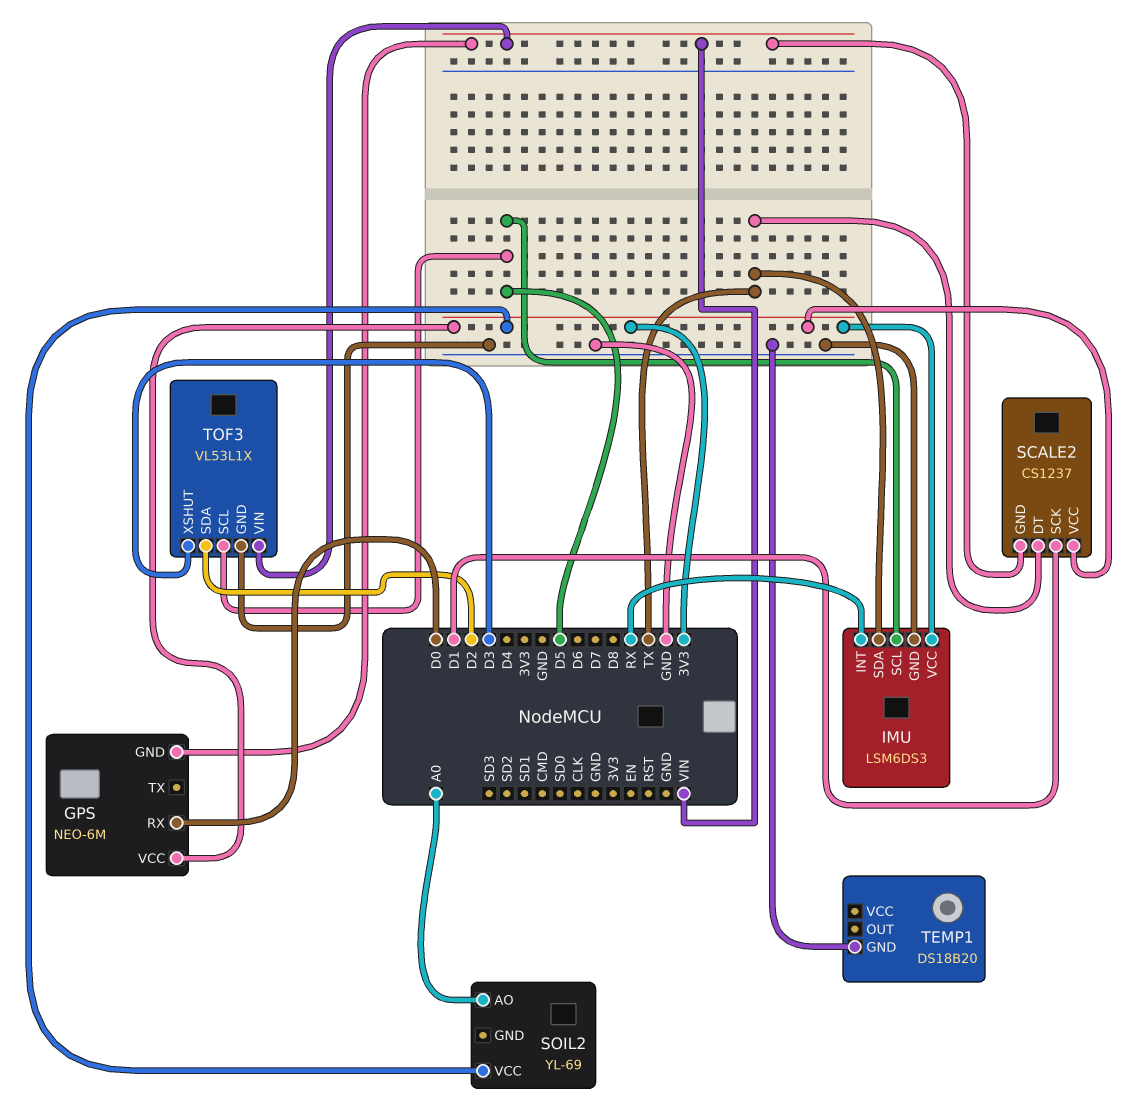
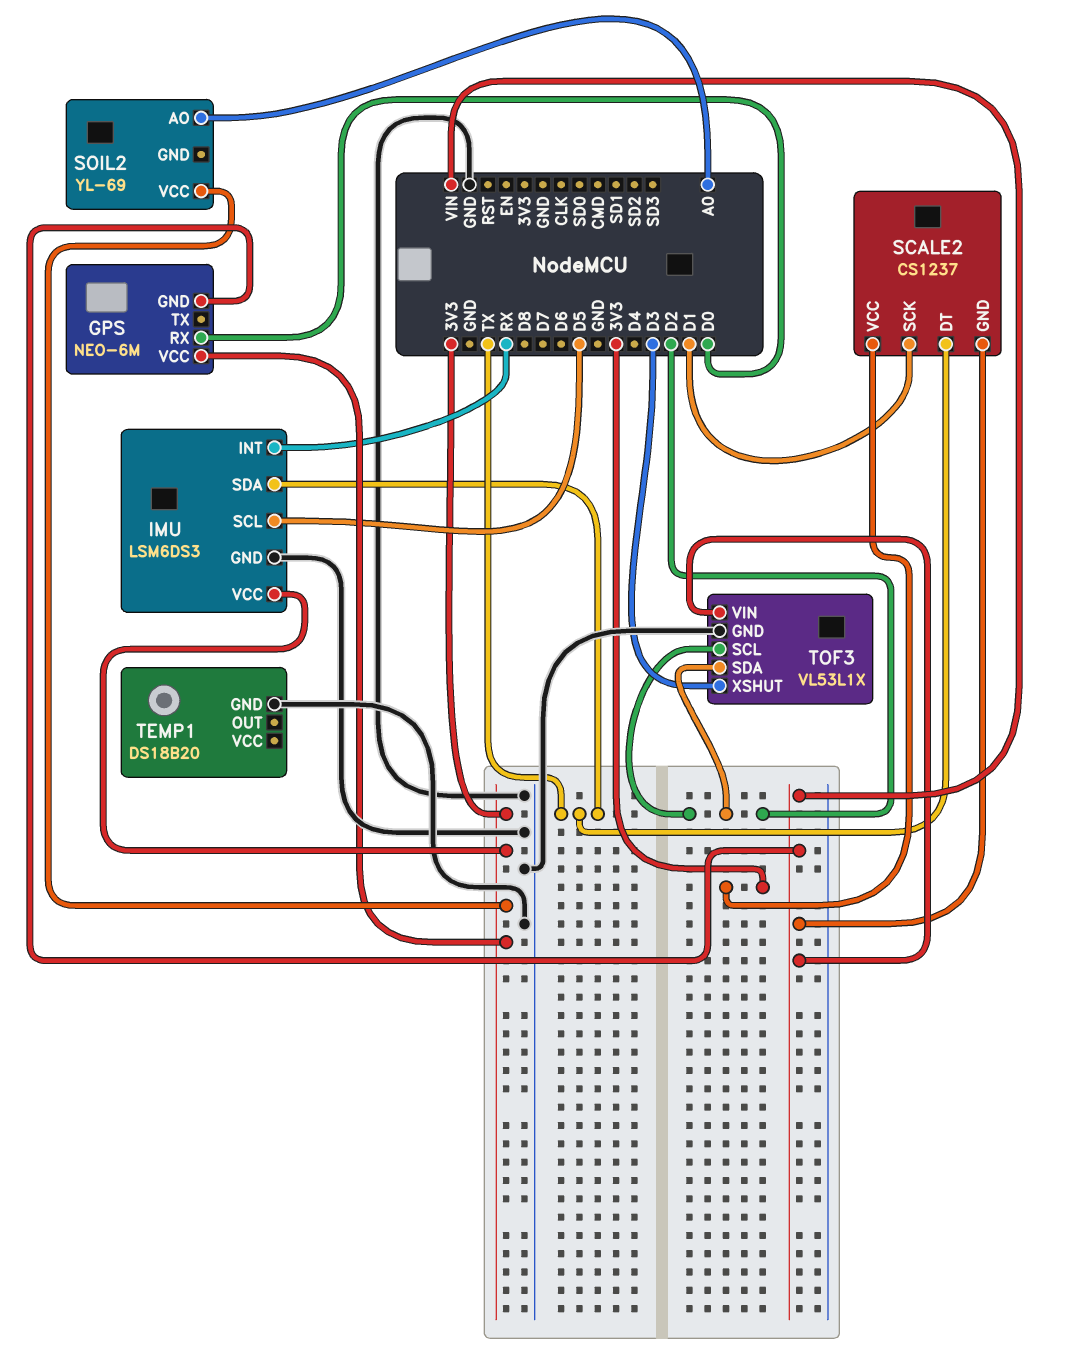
TOF3 pin SCL: D5 -> D2

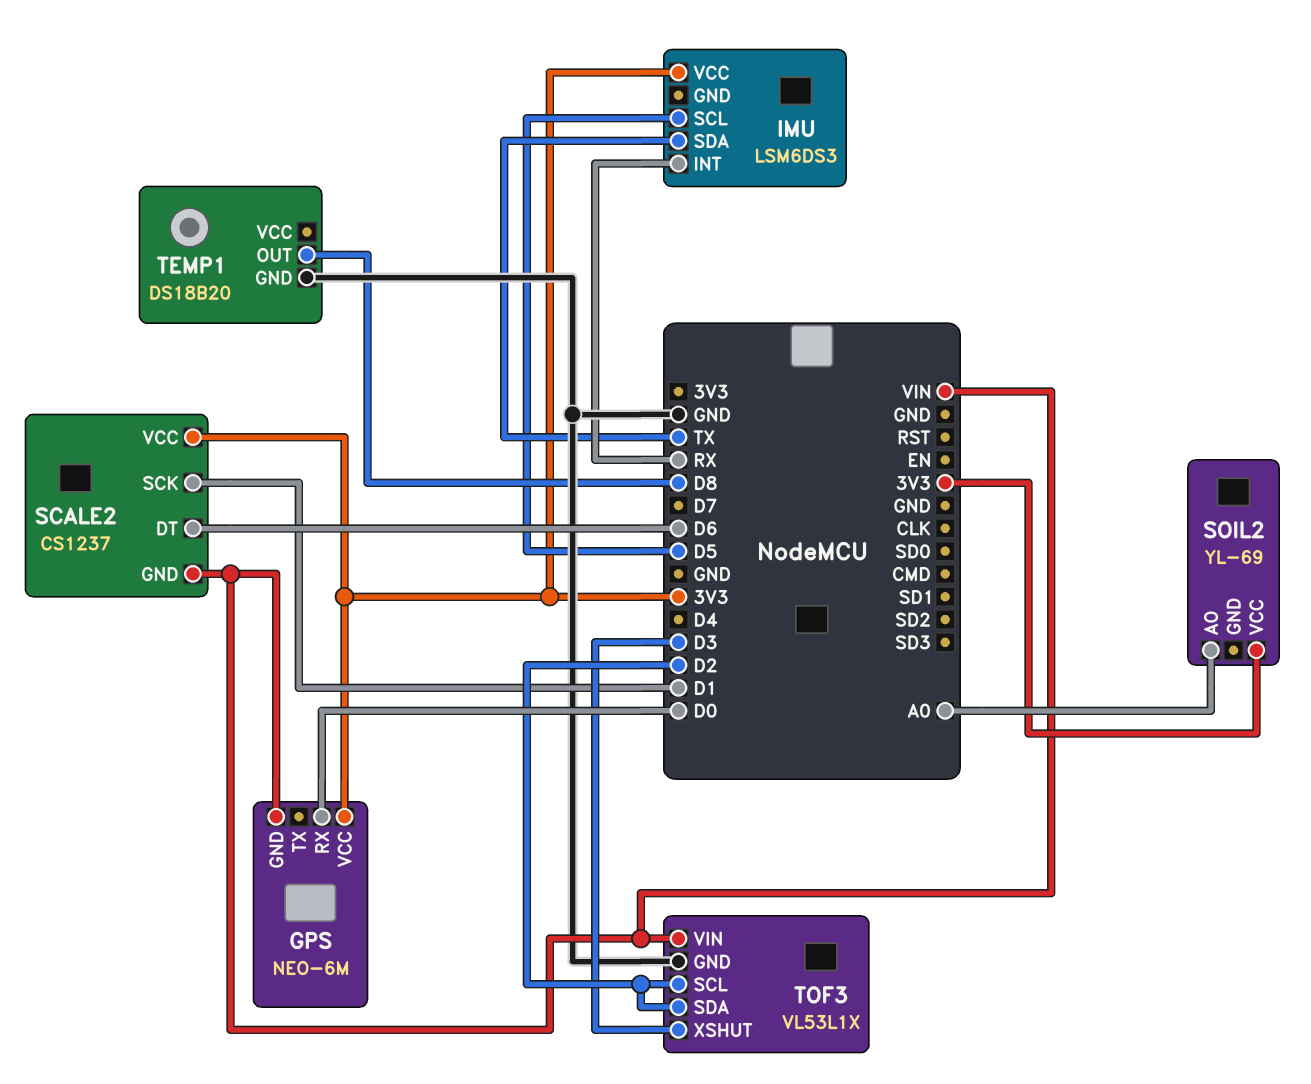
IMU pin GND: GND -> none
SCALE2 pin DT: TX -> D6
TEMP1 pin OUT: none -> D8

